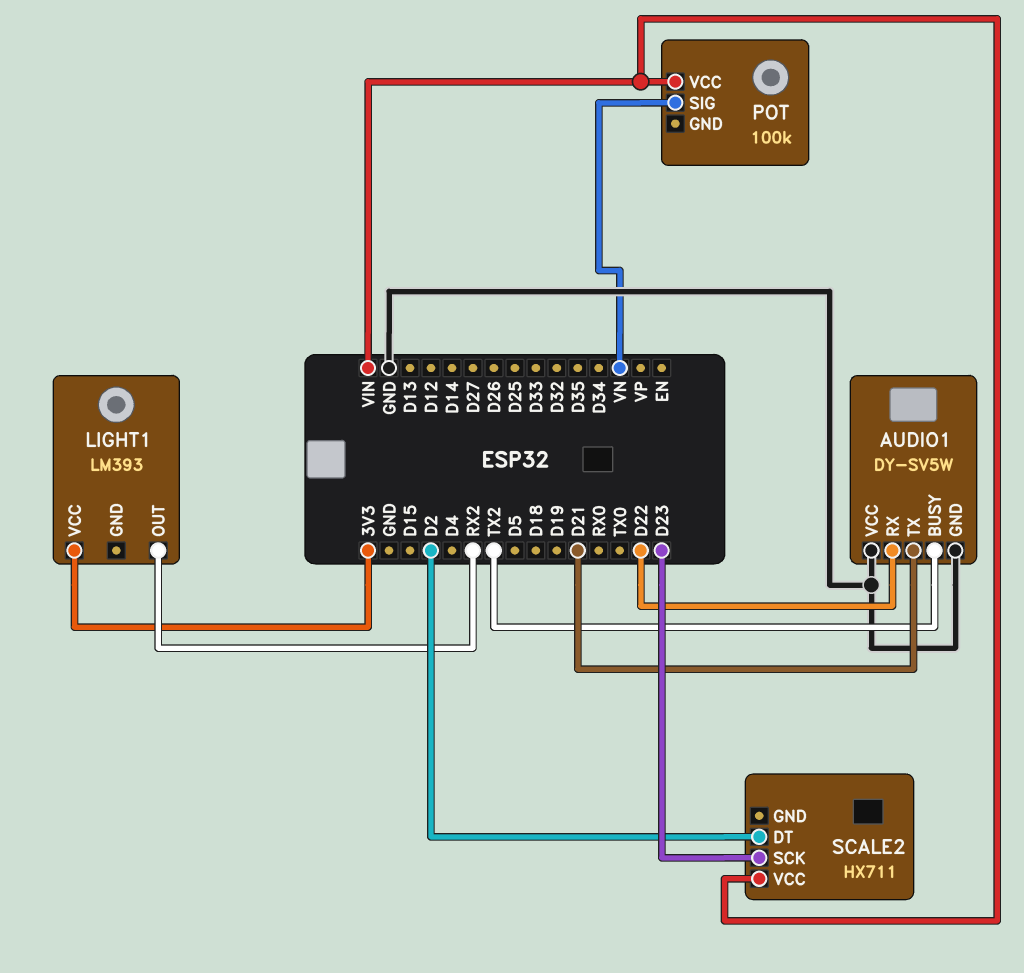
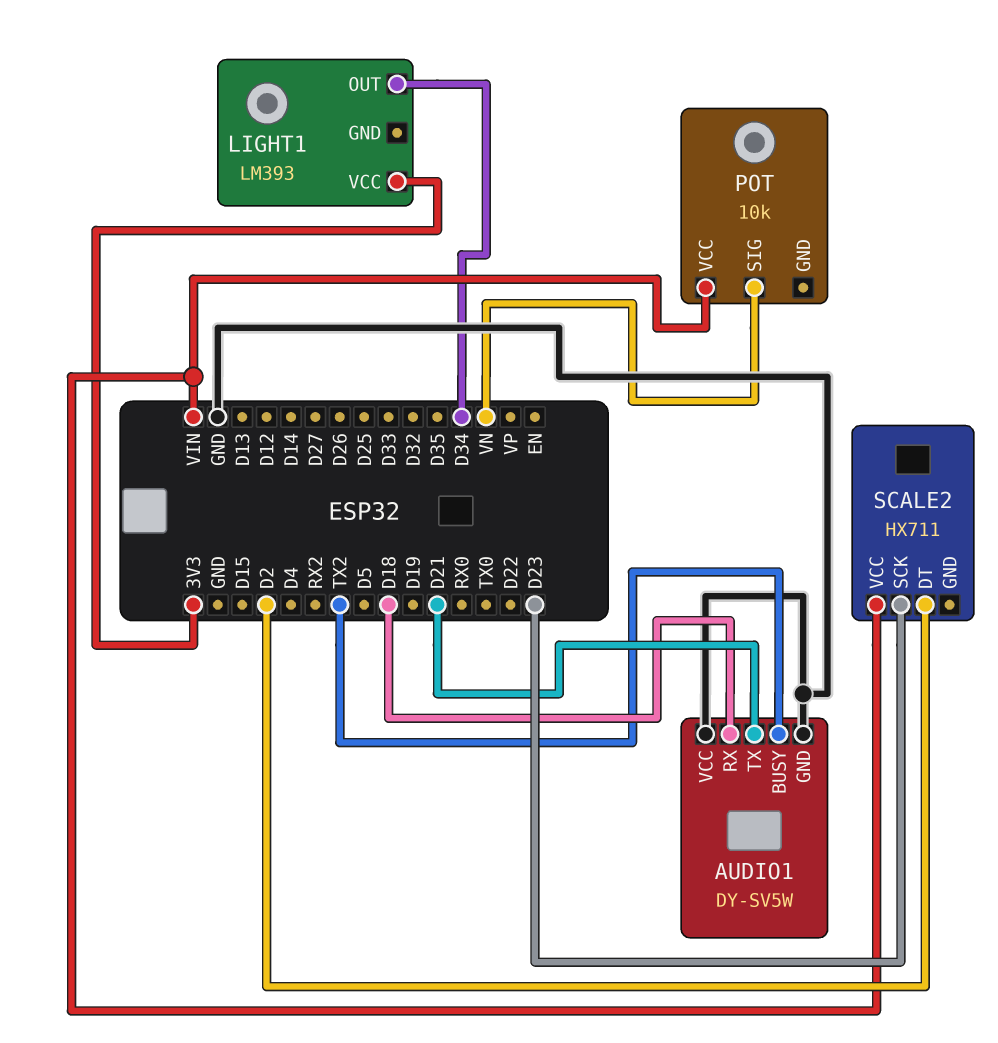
AUDIO1 pin RX: D22 -> D18
LIGHT1 pin OUT: RX2 -> D34
POT: 100k -> 10k

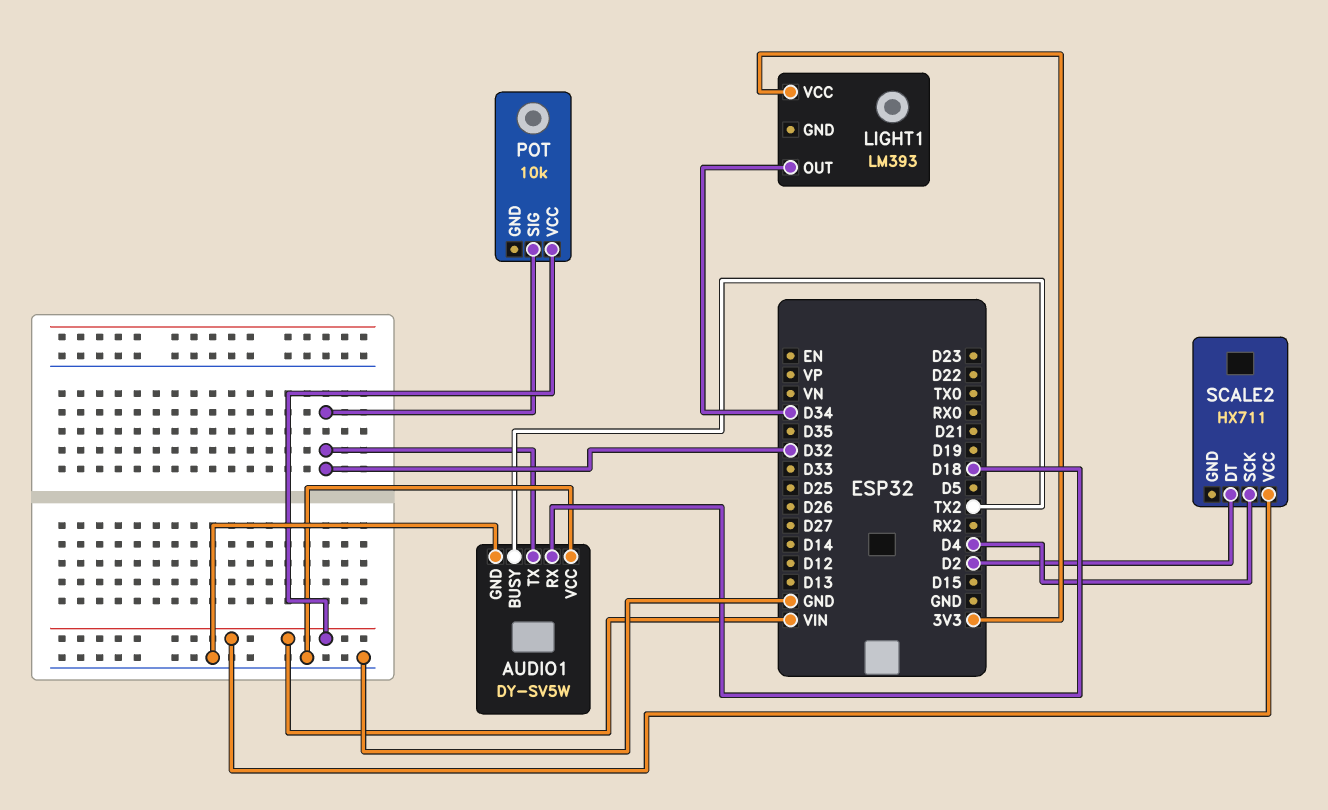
AUDIO1 pin TX: D21 -> D32
POT pin SIG: VN -> D32
SCALE2 pin SCK: D23 -> D4

